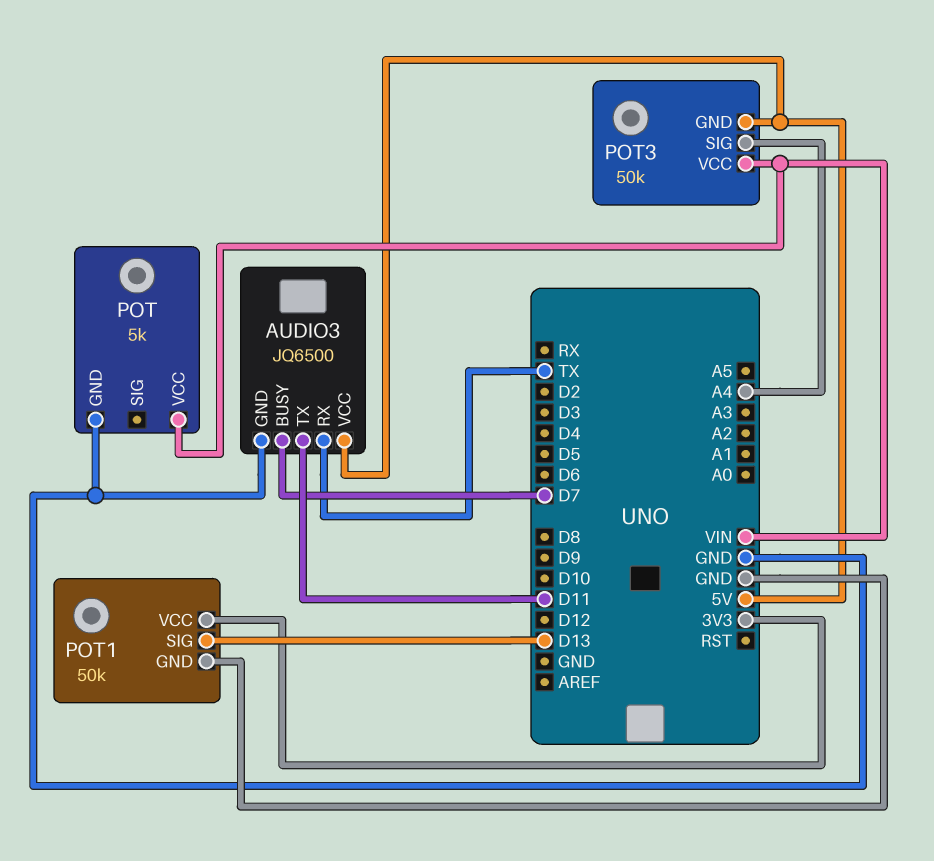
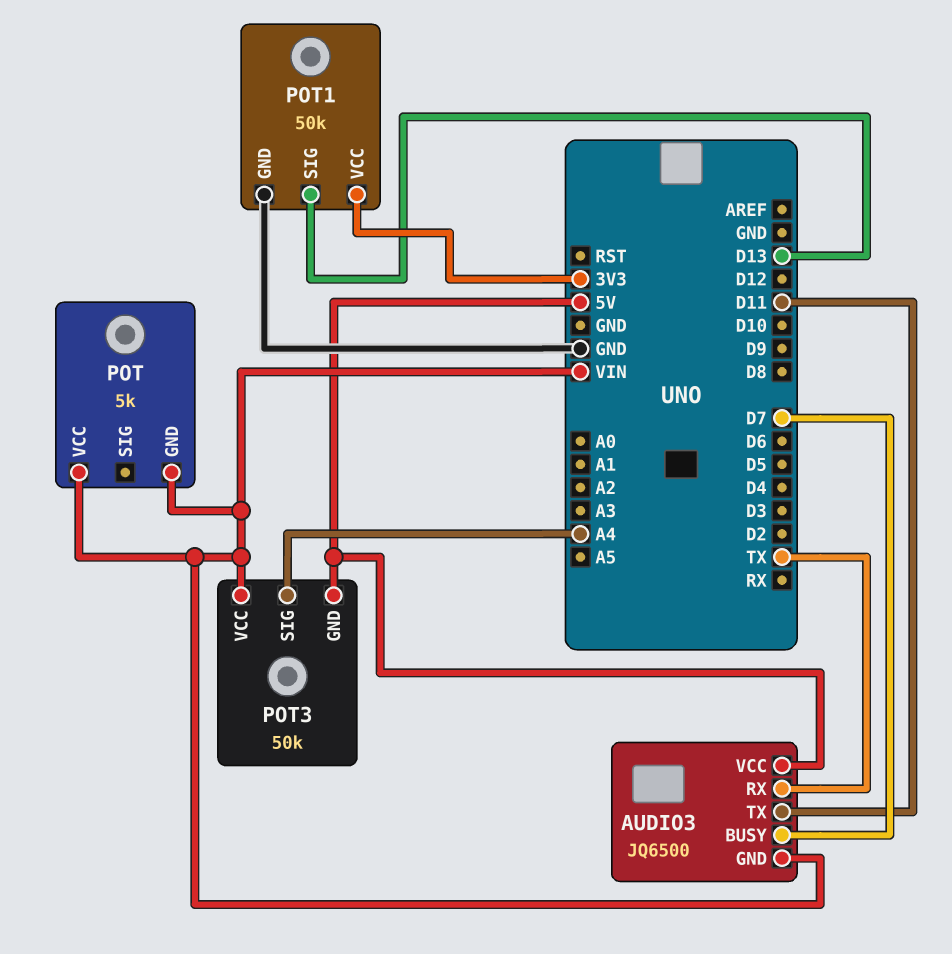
AUDIO3 pin GND: GND -> VIN
POT pin GND: GND -> VIN

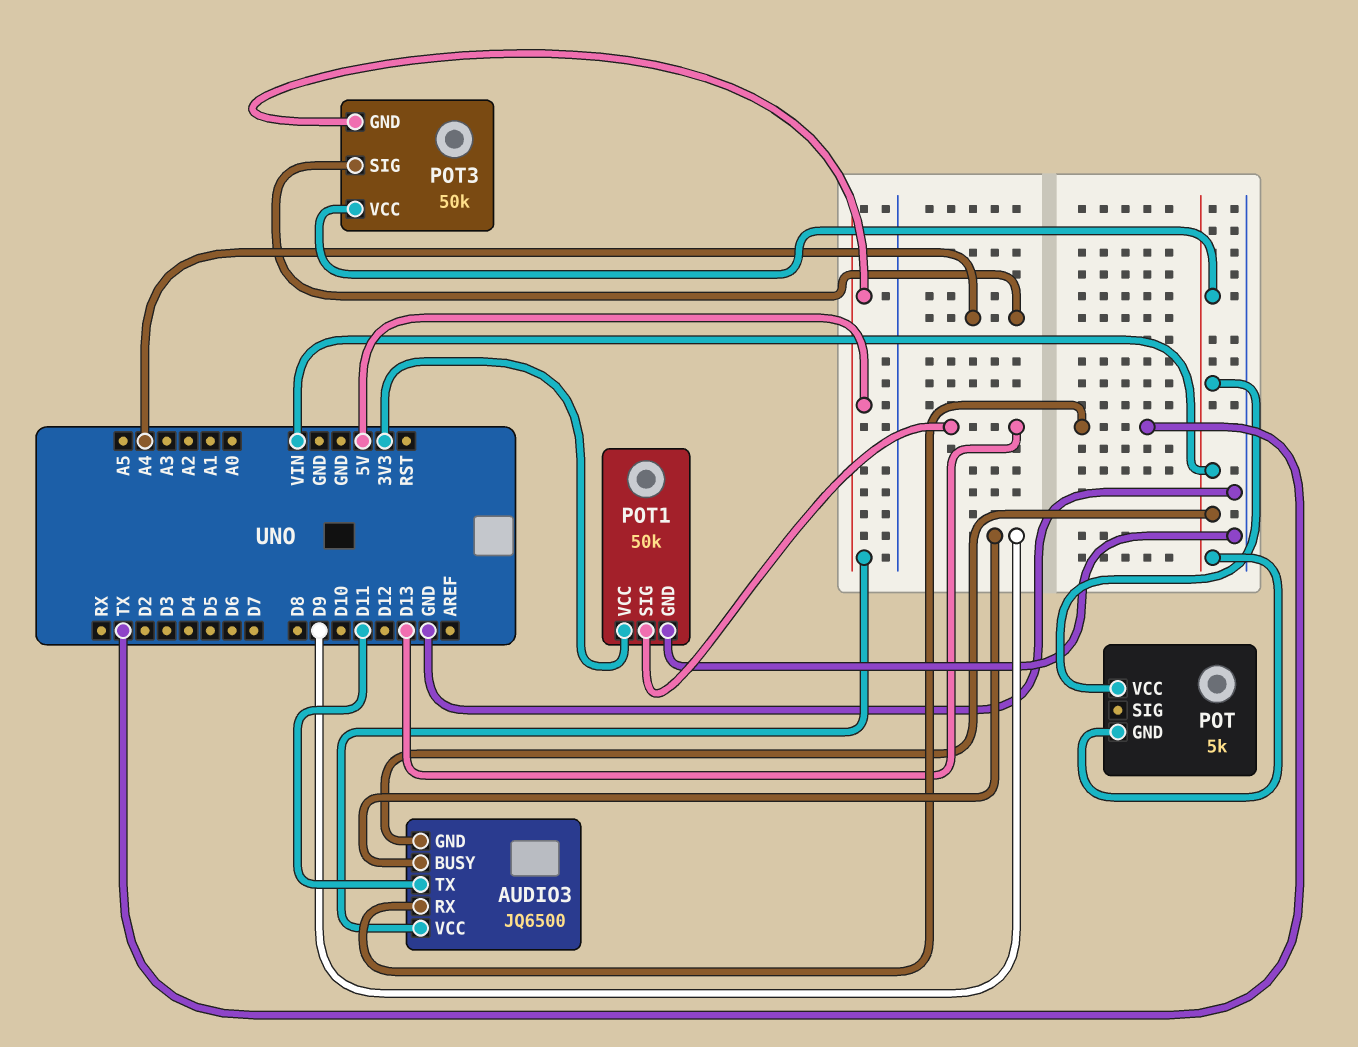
AUDIO3 pin BUSY: D7 -> D9

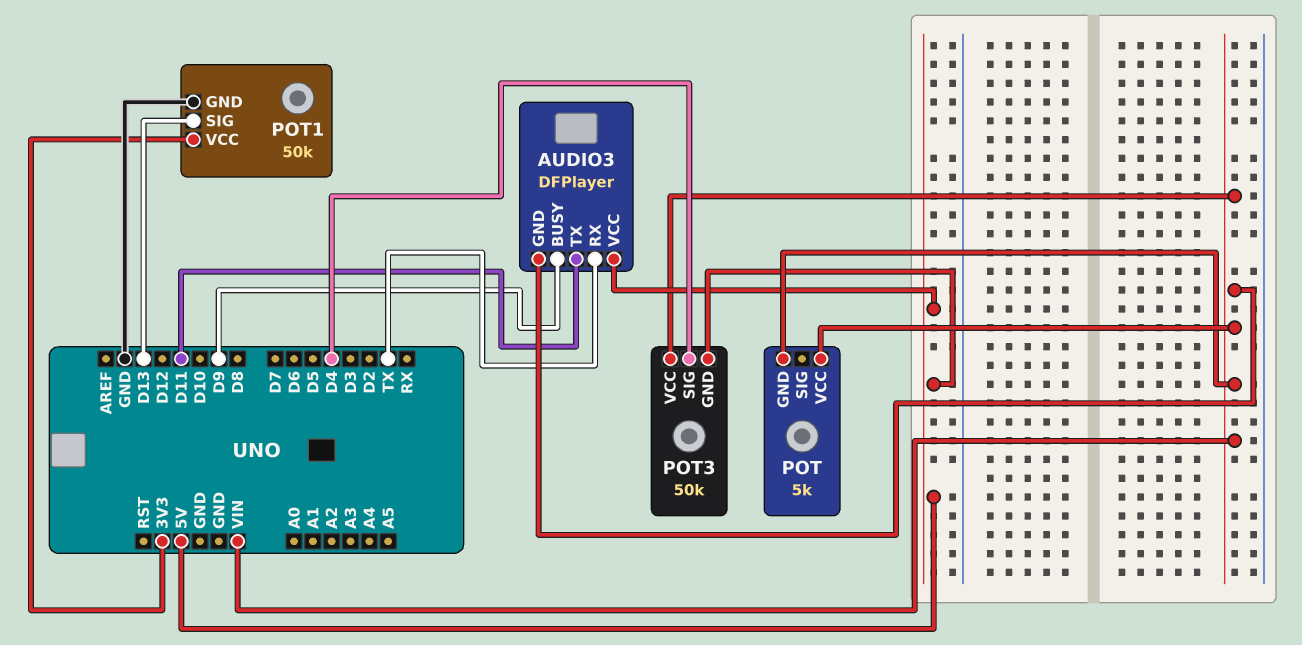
AUDIO3: JQ6500 -> DFPlayer
POT3 pin SIG: A4 -> D4

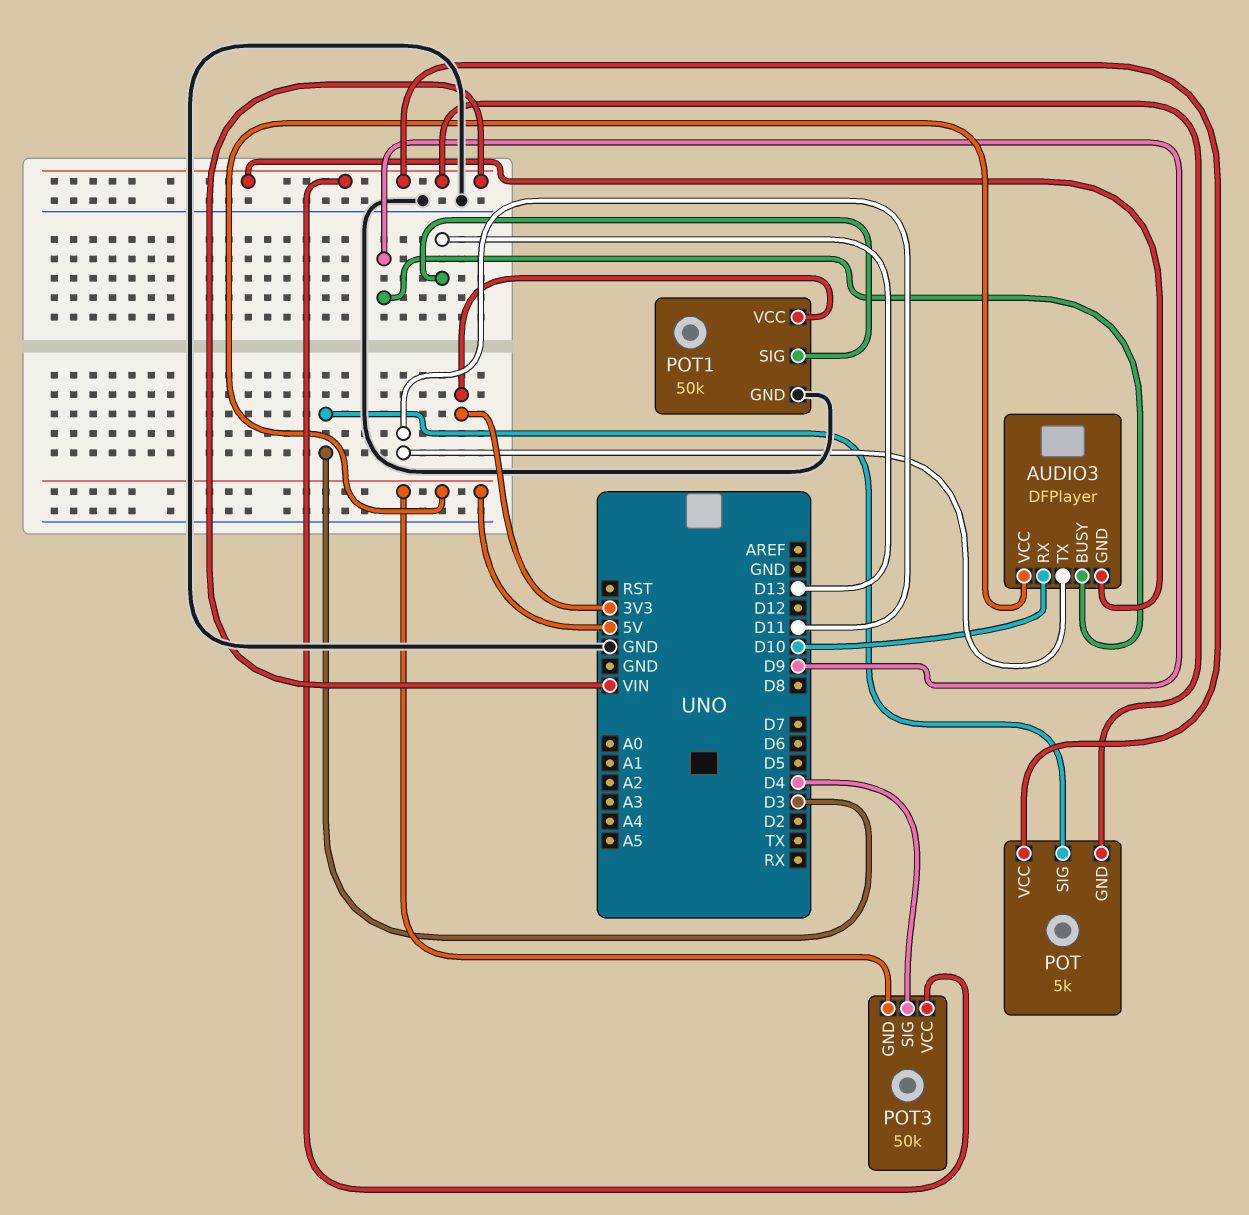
AUDIO3 pin RX: TX -> D10
POT pin SIG: none -> D3

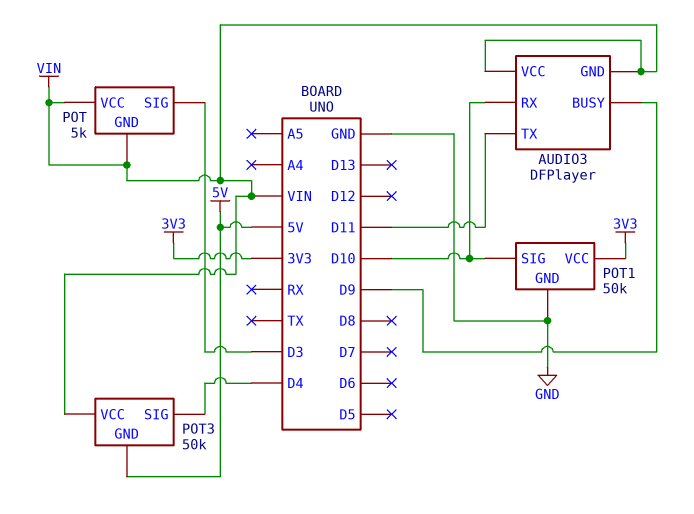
AUDIO3 pin VCC: 5V -> VIN
POT1 pin SIG: D13 -> D10

